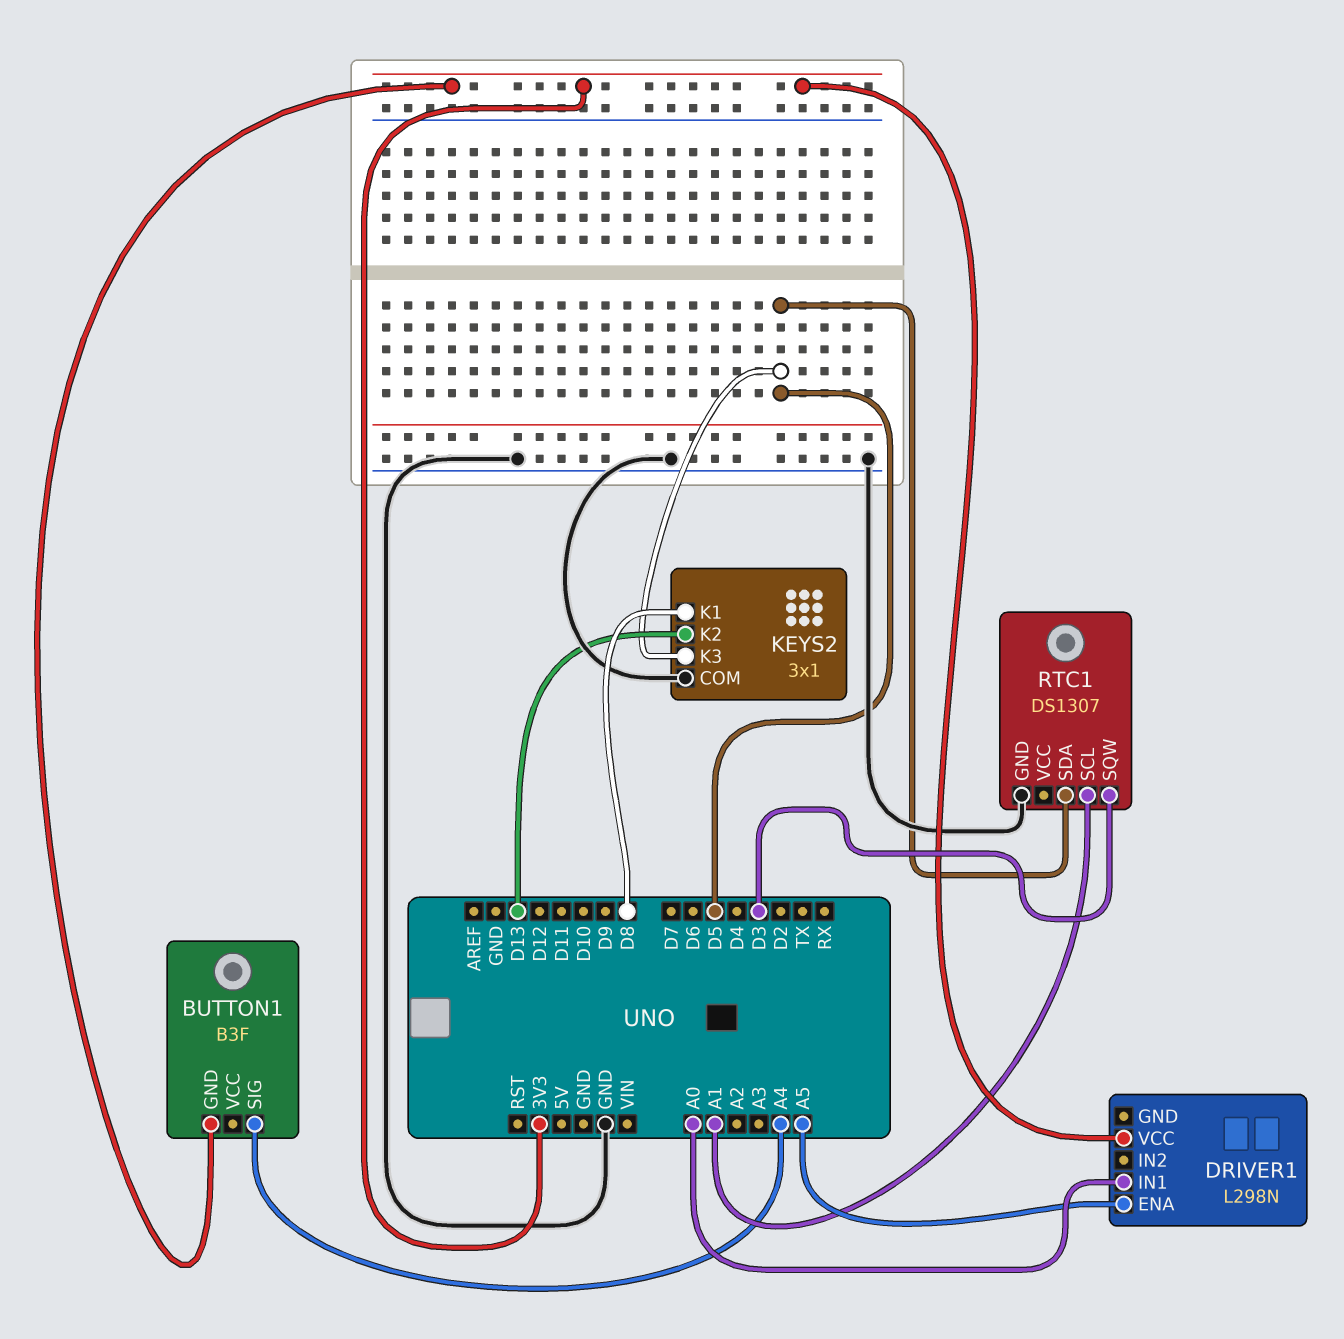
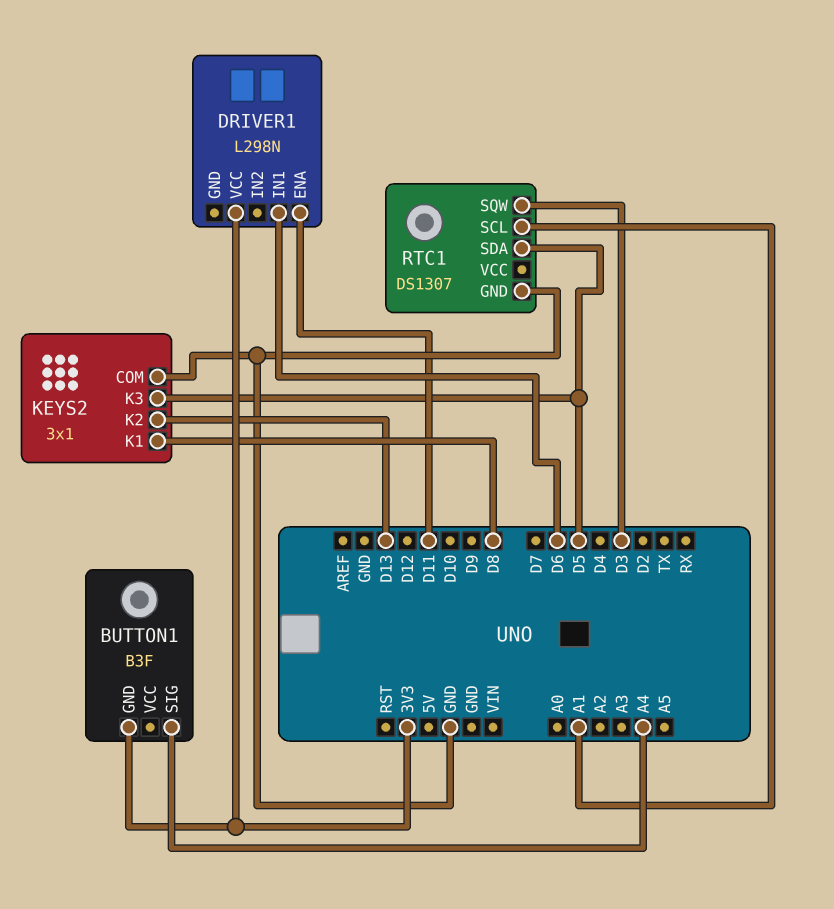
DRIVER1 pin ENA: A5 -> D11
DRIVER1 pin IN1: A0 -> D6

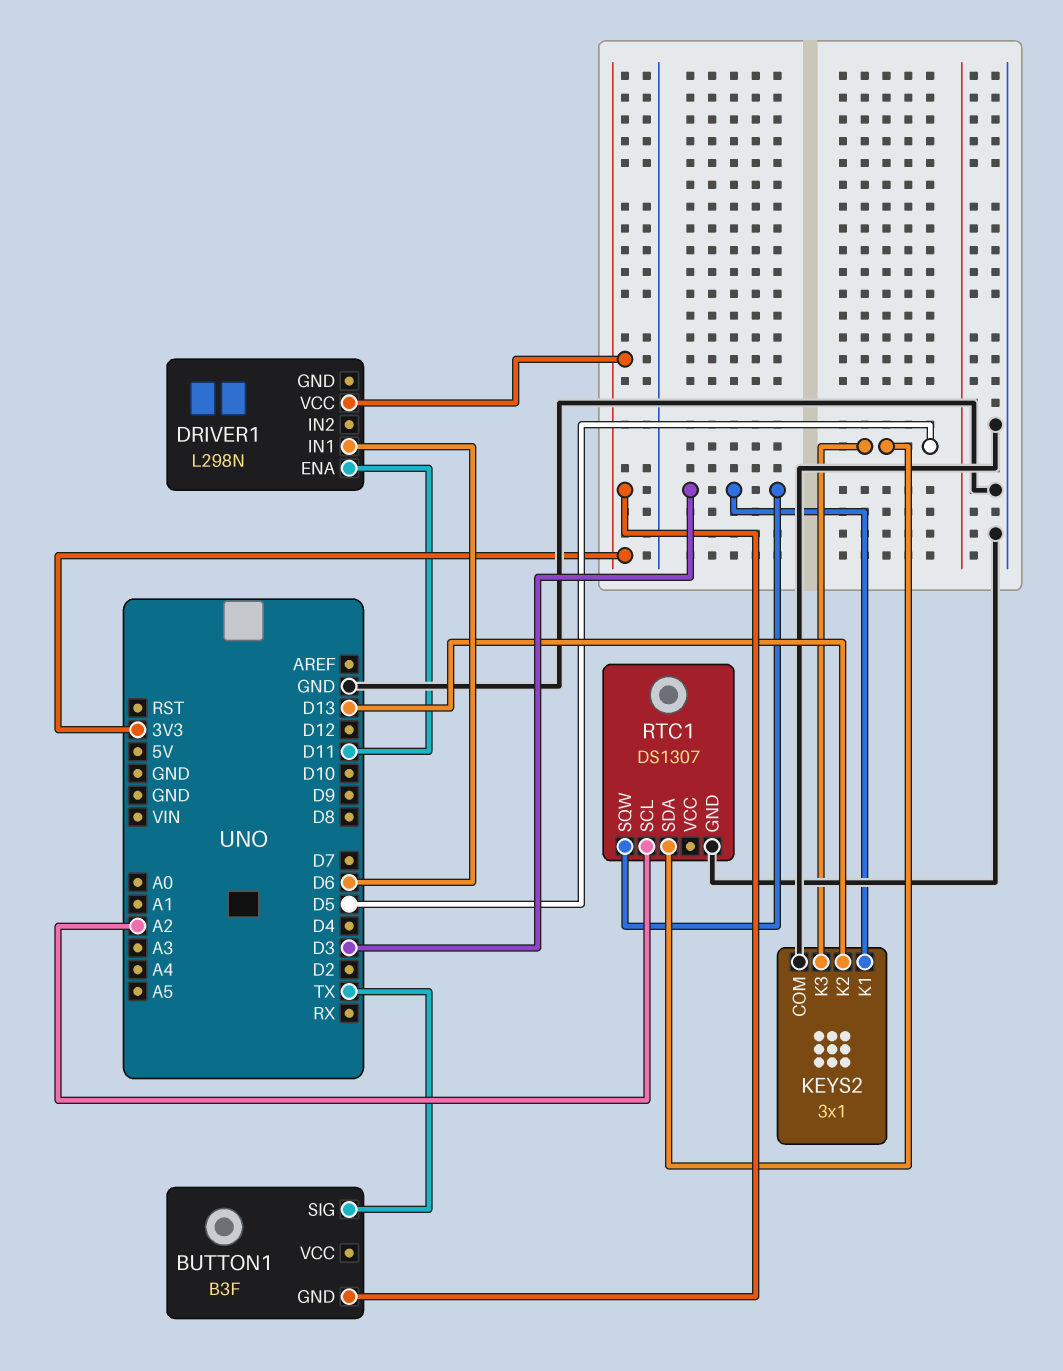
BUTTON1 pin SIG: A4 -> TX
KEYS2 pin K1: D8 -> D3
RTC1 pin SCL: A1 -> A2

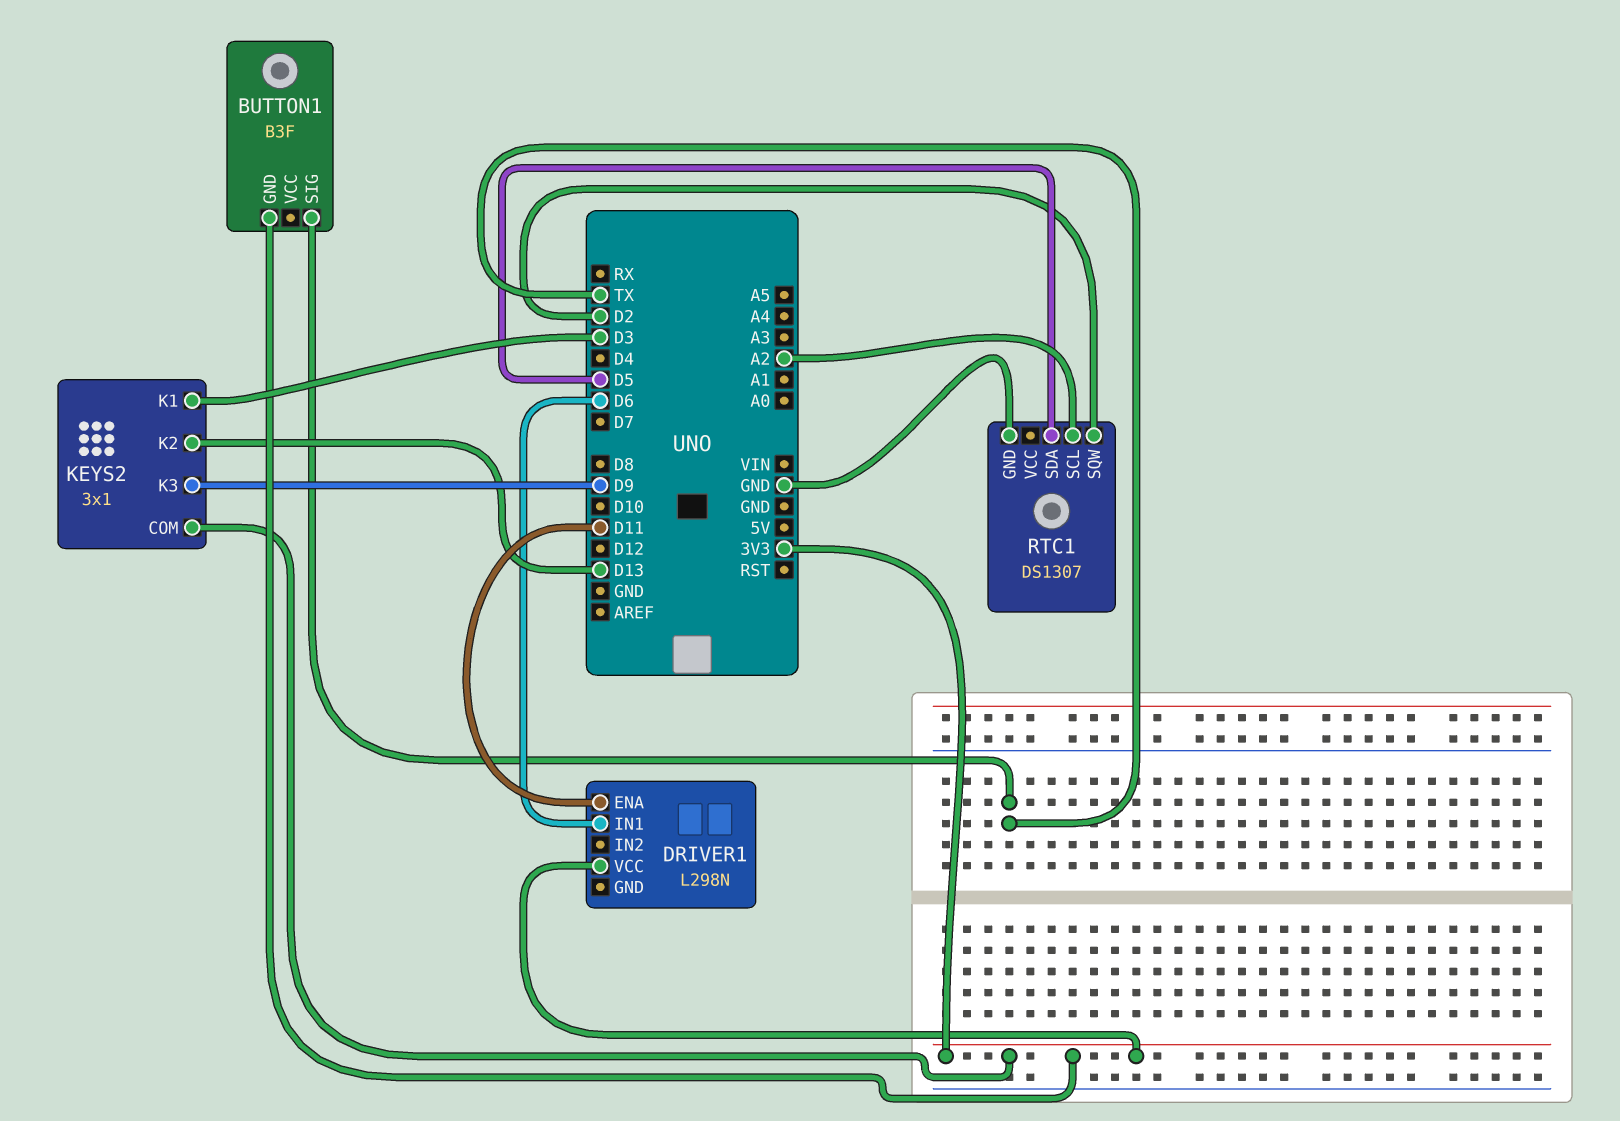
KEYS2 pin COM: GND -> 3V3
KEYS2 pin K3: D5 -> D9
RTC1 pin SQW: D3 -> D2

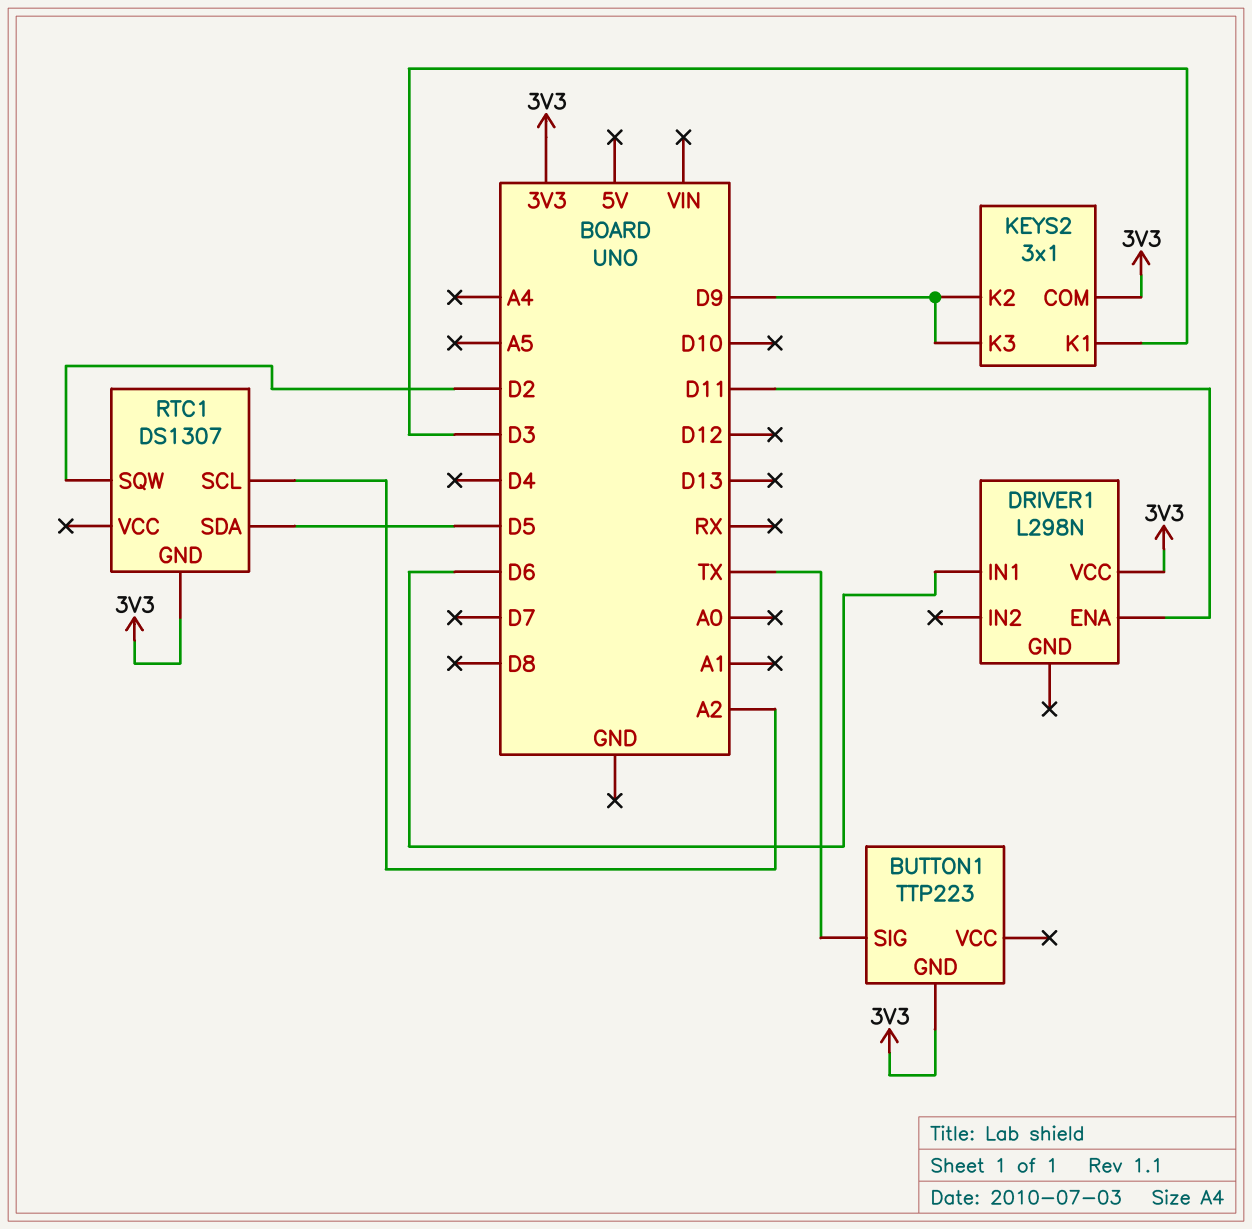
BUTTON1: B3F -> TTP223
KEYS2 pin K2: D13 -> D9
RTC1 pin GND: GND -> 3V3

